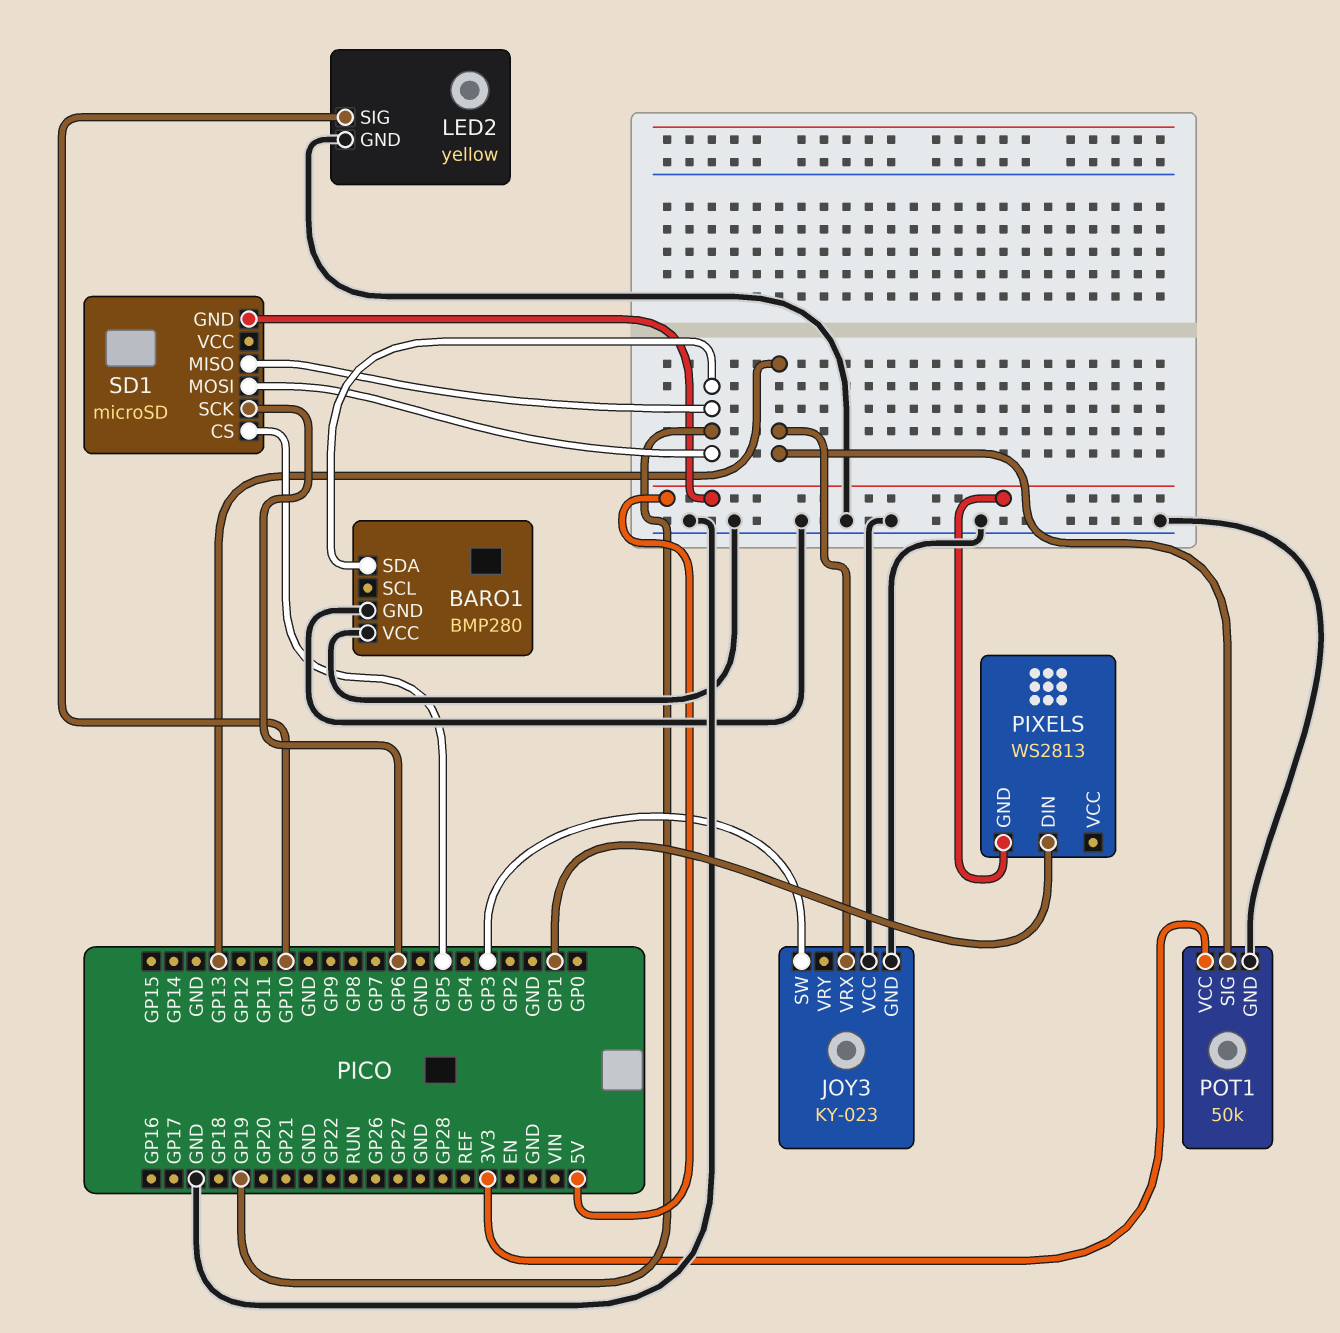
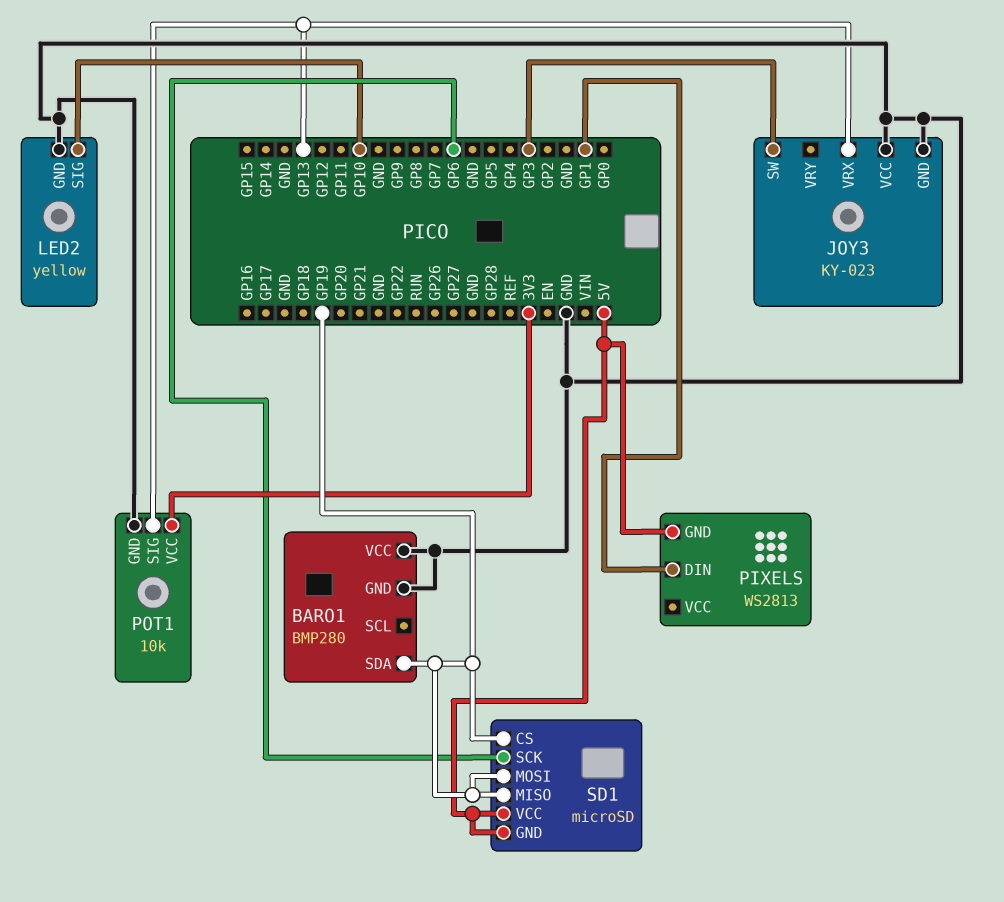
POT1: 50k -> 10k
SD1 pin CS: GP5 -> GP19
SD1 pin VCC: none -> 5V

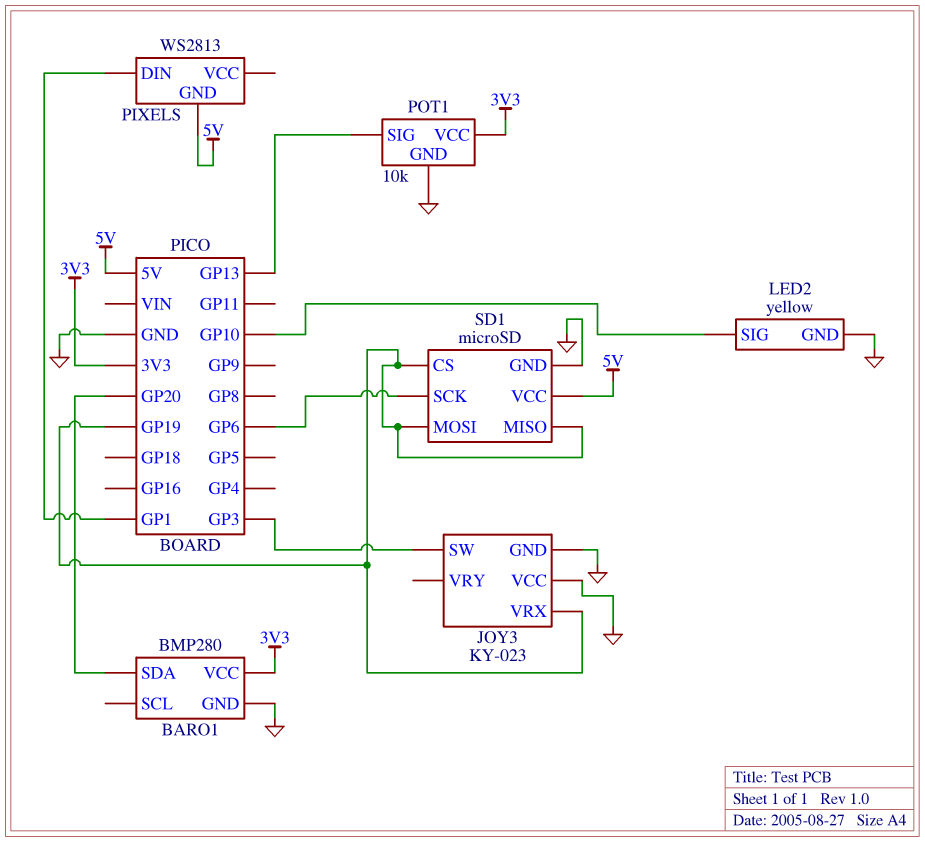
BARO1 pin SDA: GP19 -> GP20
BARO1 pin VCC: GND -> 3V3
JOY3 pin VRX: GP13 -> GP19
SD1 pin GND: 5V -> GND

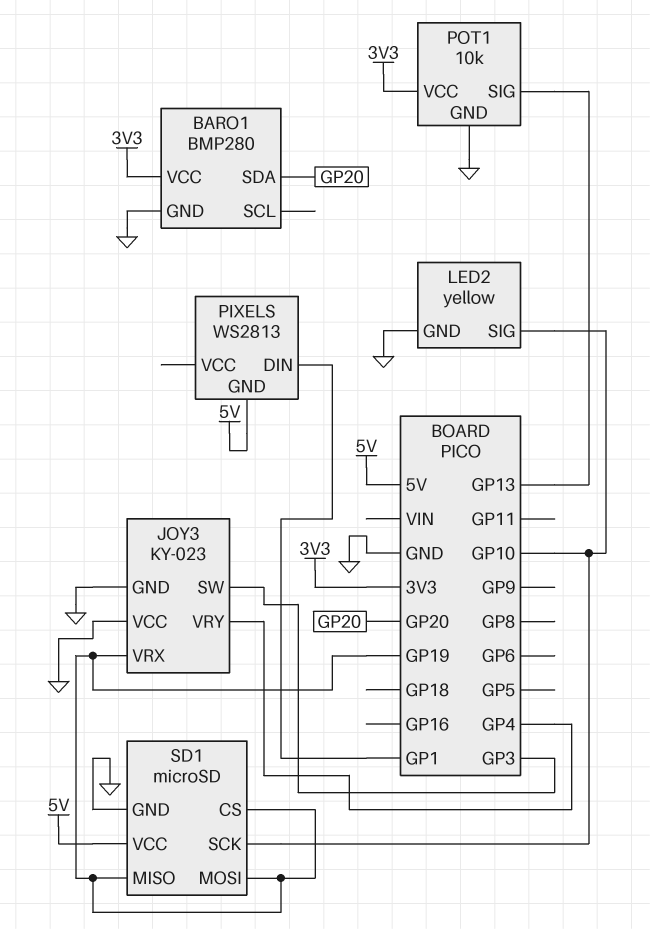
JOY3 pin VRY: none -> GP4
SD1 pin SCK: GP6 -> GP10

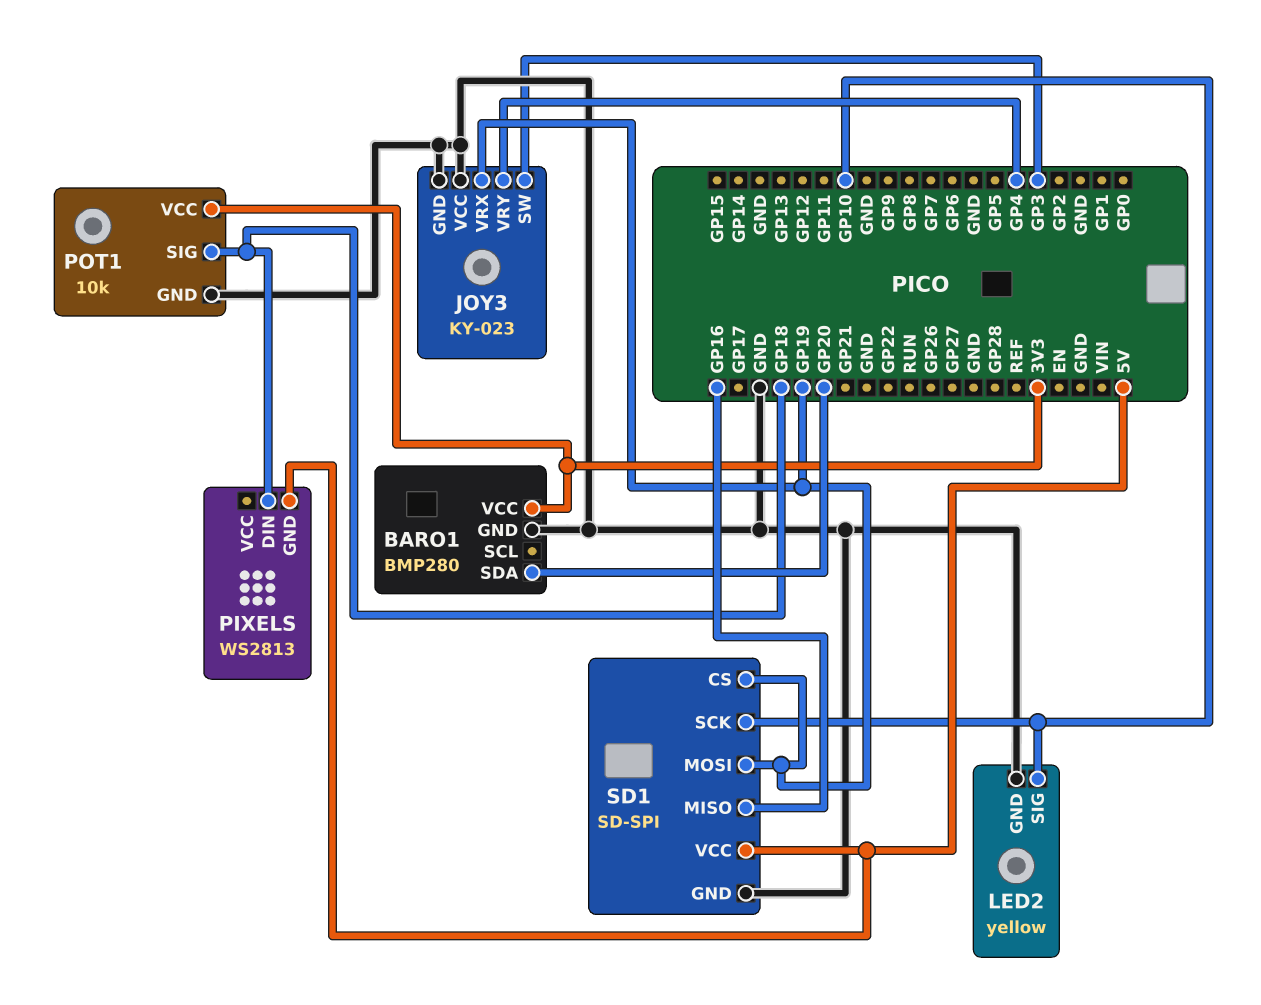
PIXELS pin DIN: GP1 -> GP18
POT1 pin SIG: GP13 -> GP18
SD1: microSD -> SD-SPI
SD1 pin MISO: GP19 -> GP16

